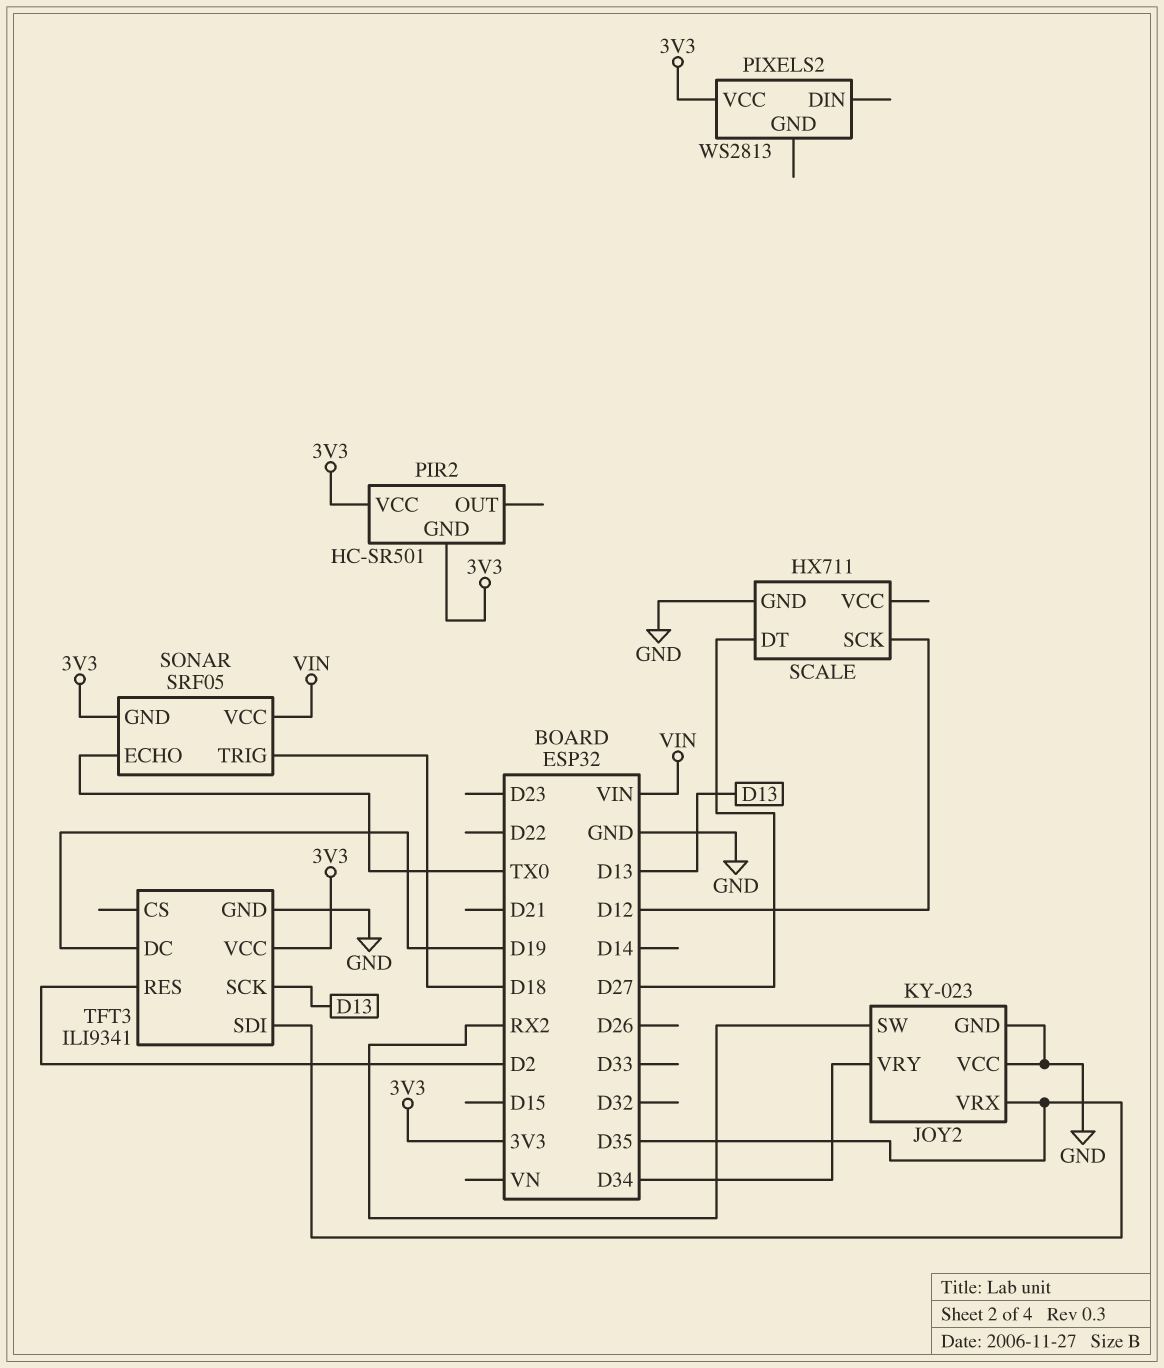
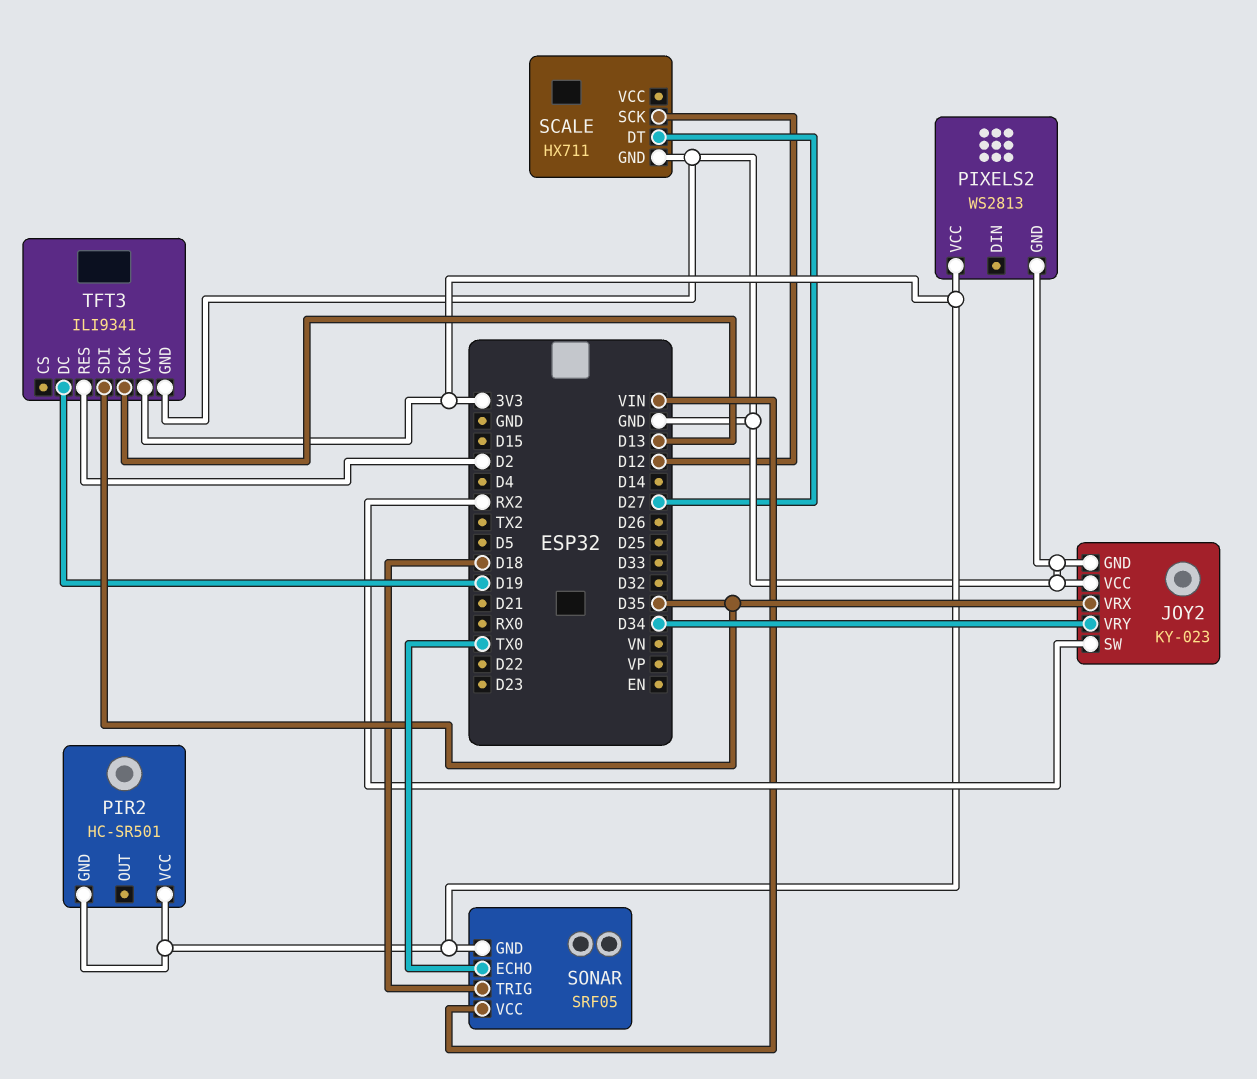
PIXELS2 pin GND: none -> GND

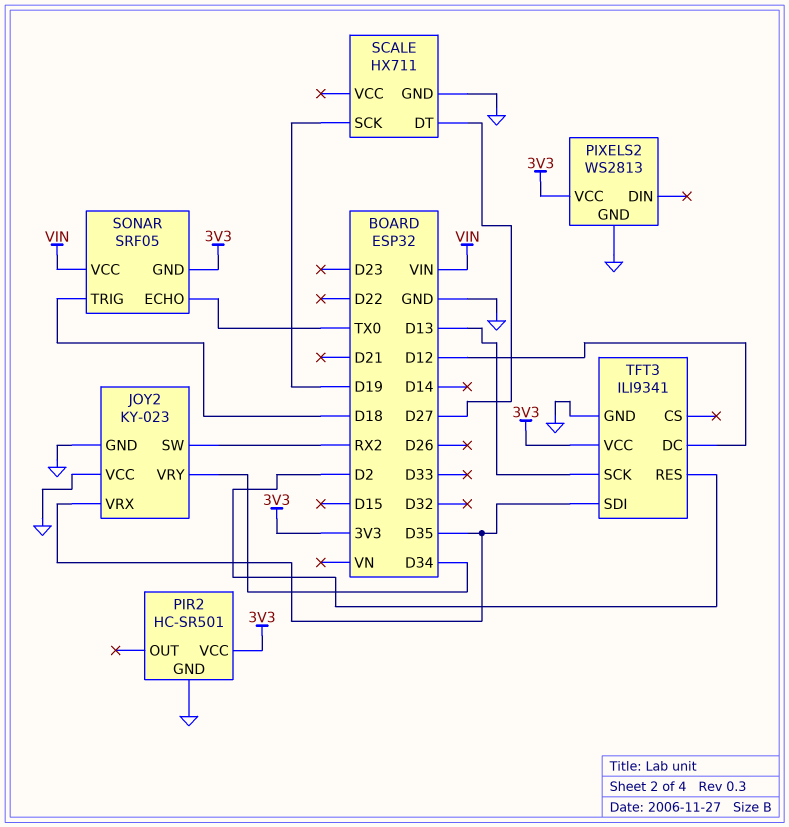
PIR2 pin GND: 3V3 -> GND
SCALE pin SCK: D12 -> D19
TFT3 pin DC: D19 -> D12

